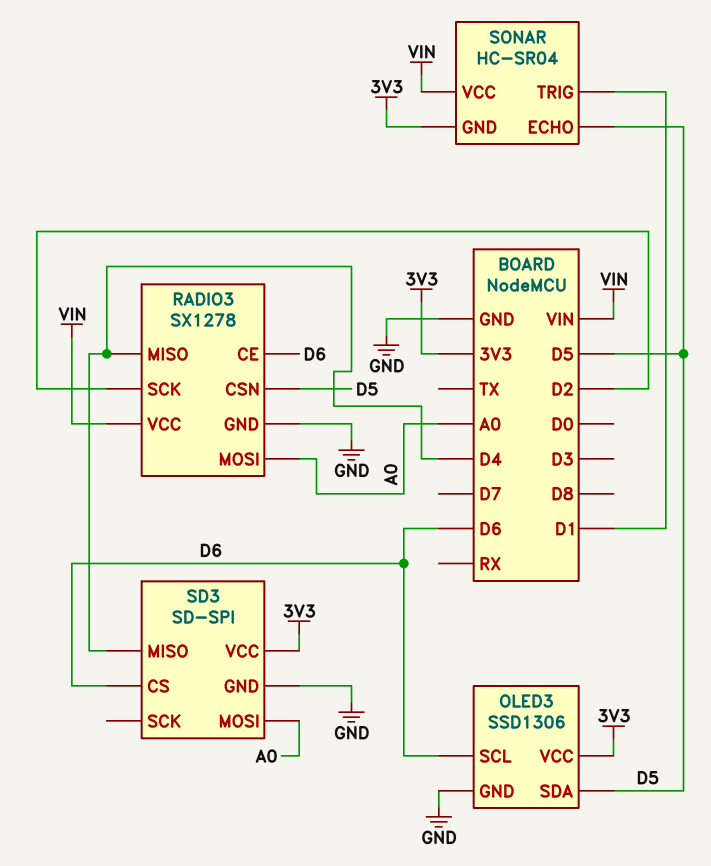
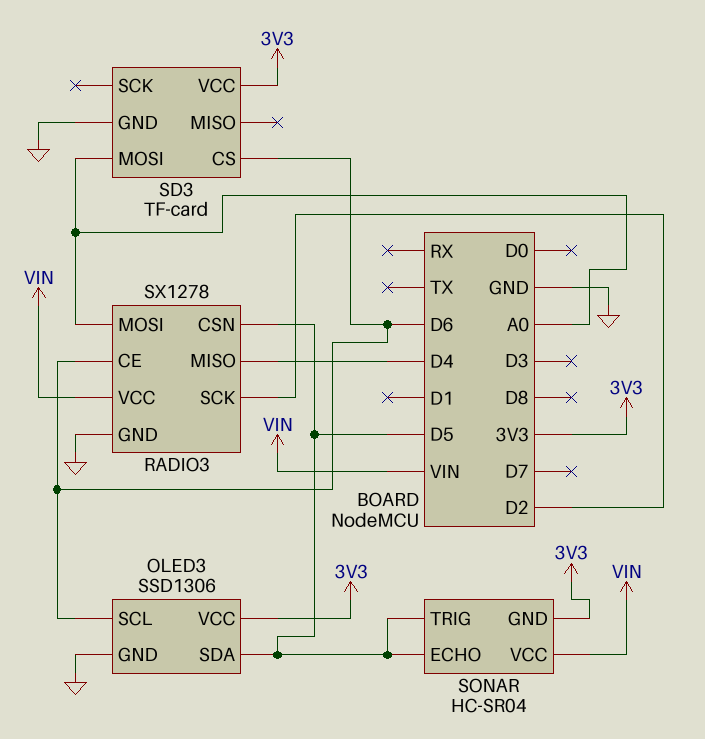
SD3: SD-SPI -> TF-card
SD3 pin MISO: D4 -> none
SONAR pin TRIG: D1 -> D5

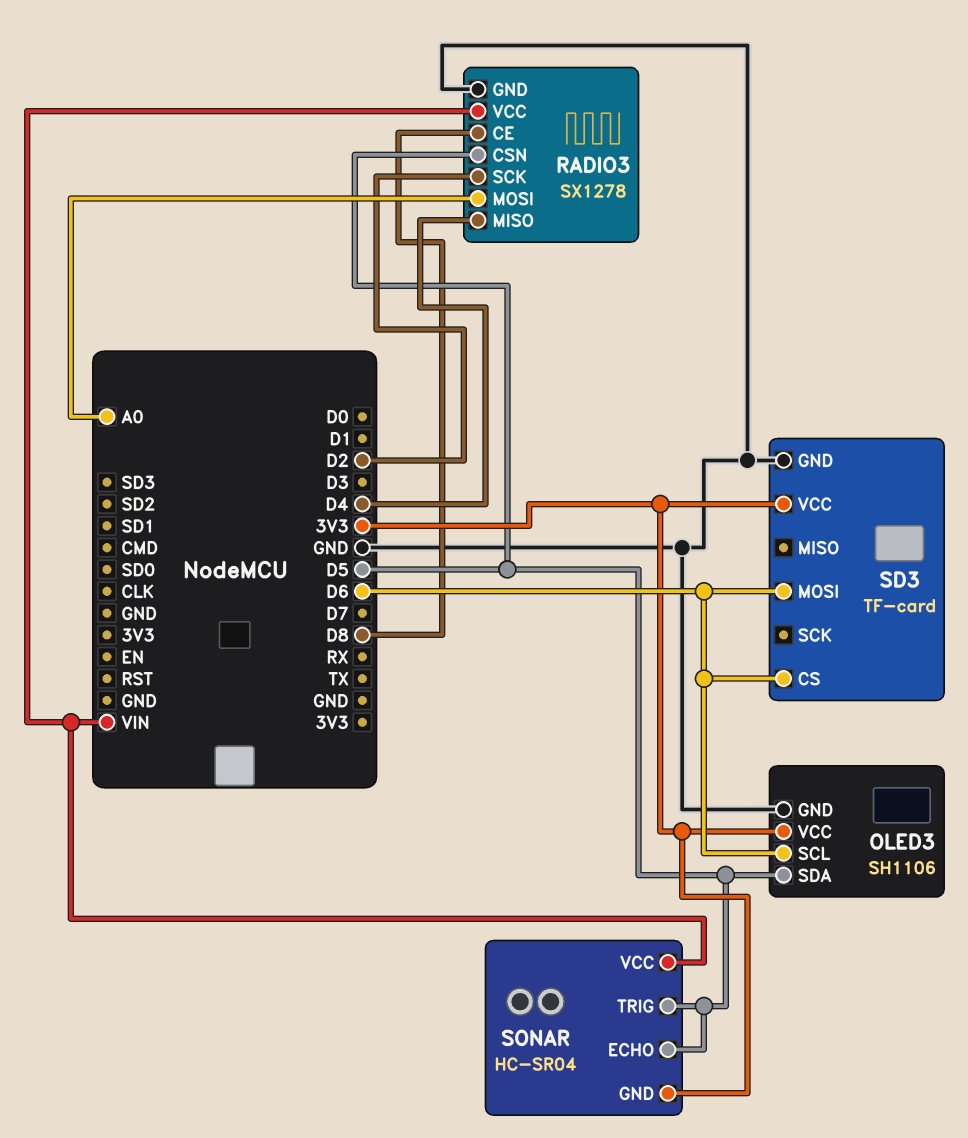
OLED3: SSD1306 -> SH1106
RADIO3 pin CE: D6 -> D8
SD3 pin MOSI: A0 -> D6

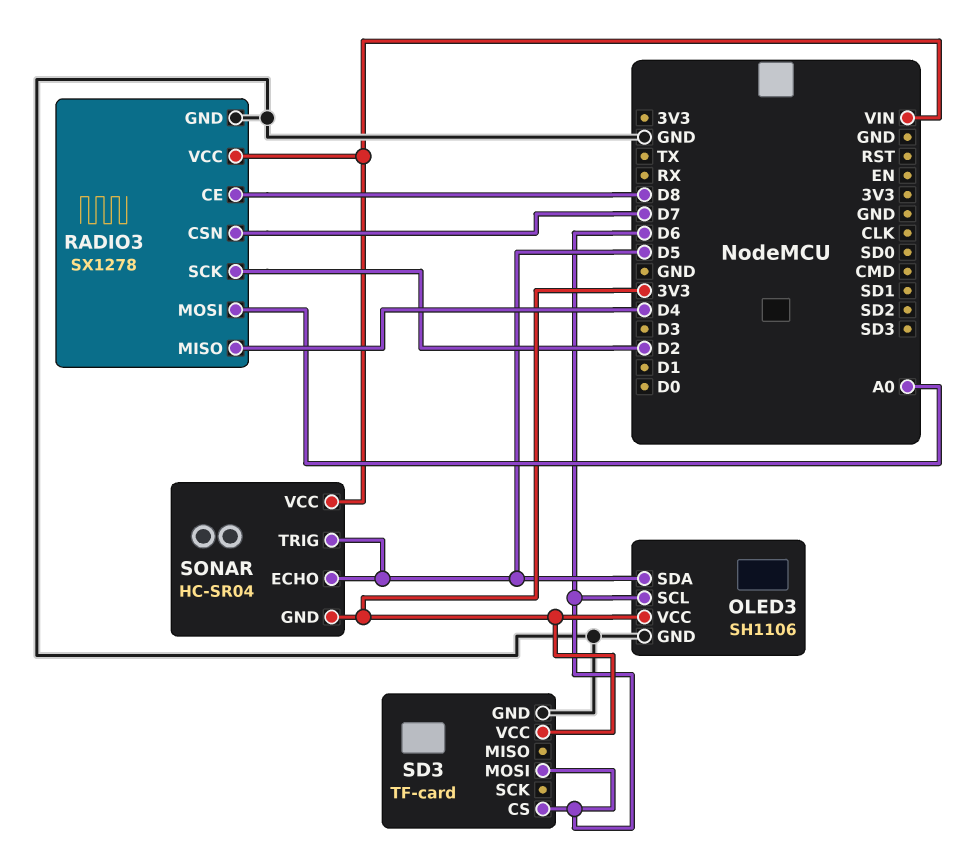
RADIO3 pin CSN: D5 -> D7

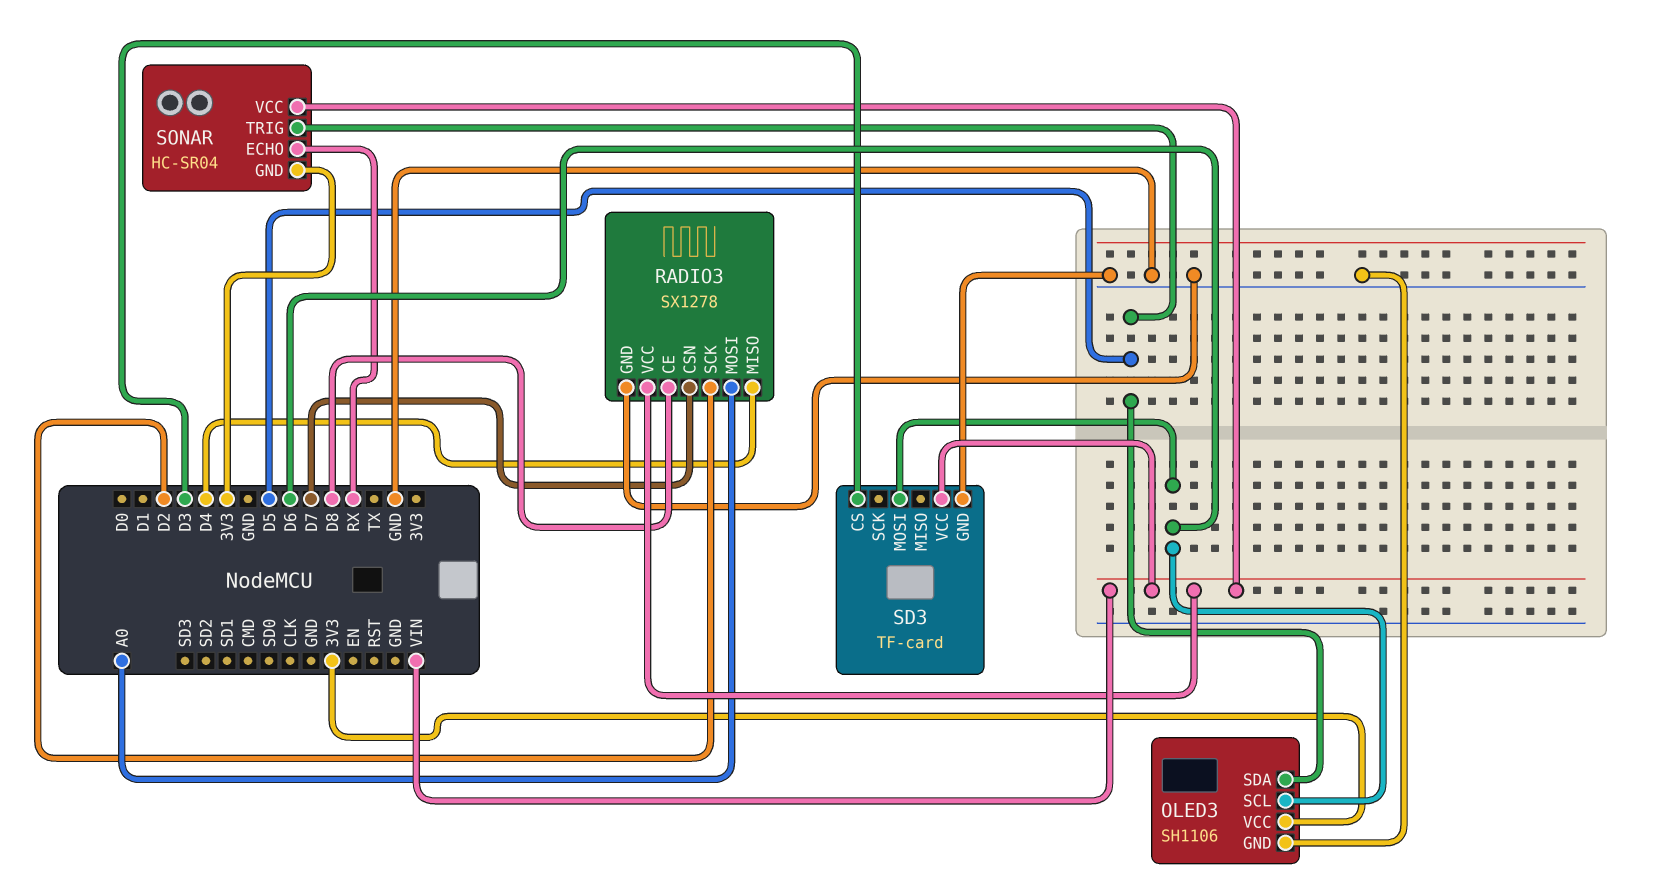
SD3 pin CS: D6 -> D3
SD3 pin VCC: 3V3 -> VIN
SONAR pin ECHO: D5 -> RX

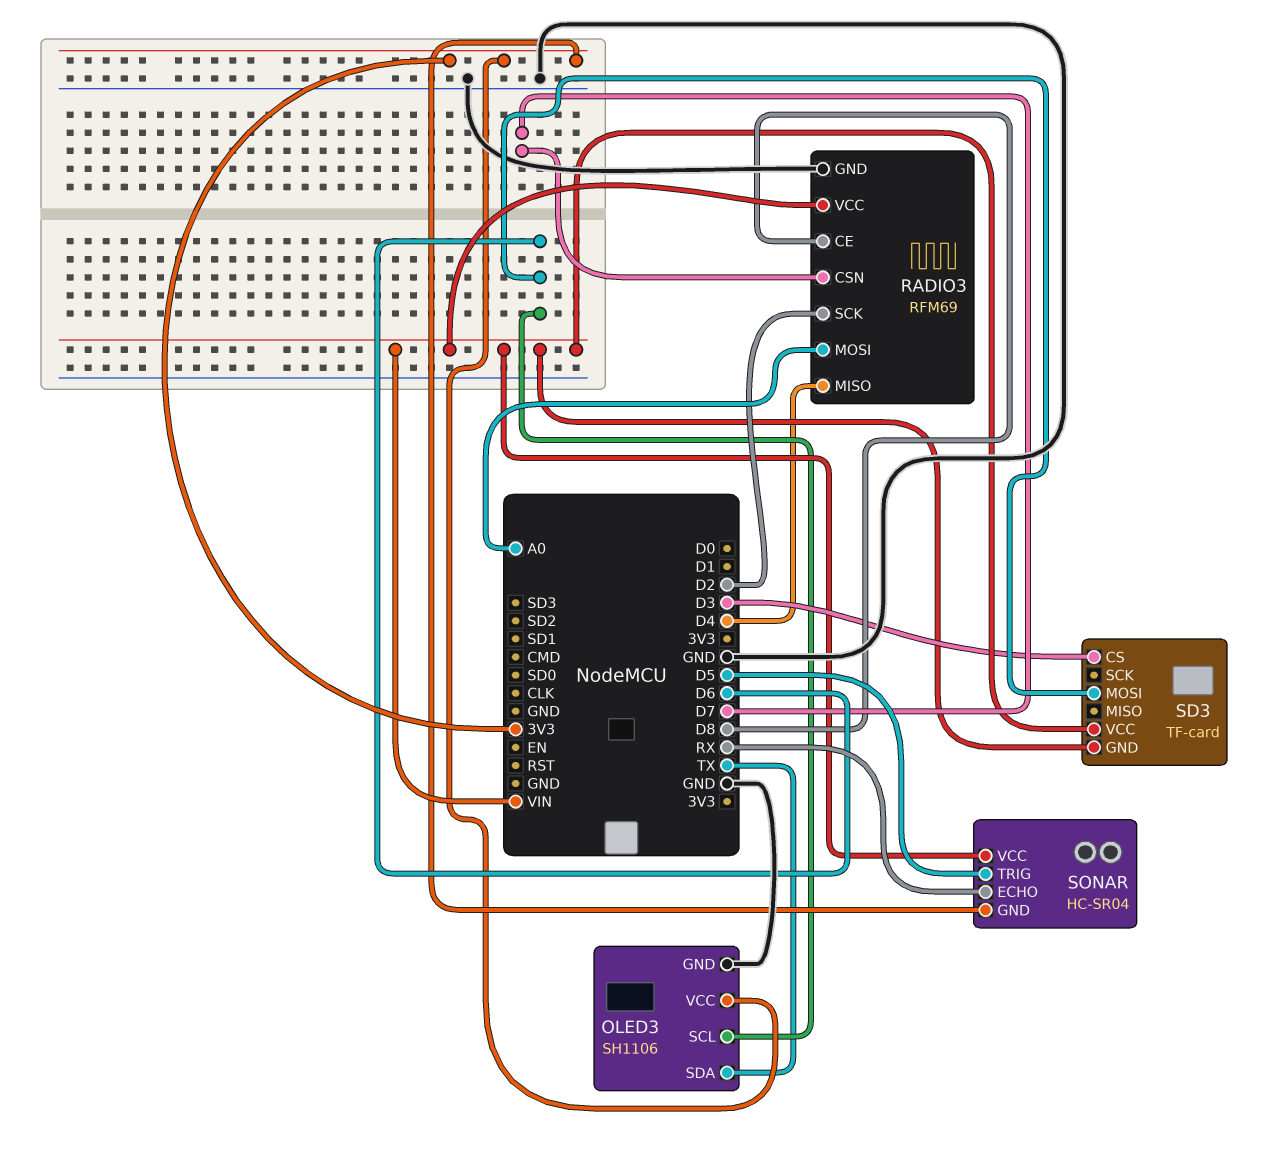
OLED3 pin SDA: D5 -> TX
RADIO3: SX1278 -> RFM69
SD3 pin GND: GND -> VIN

